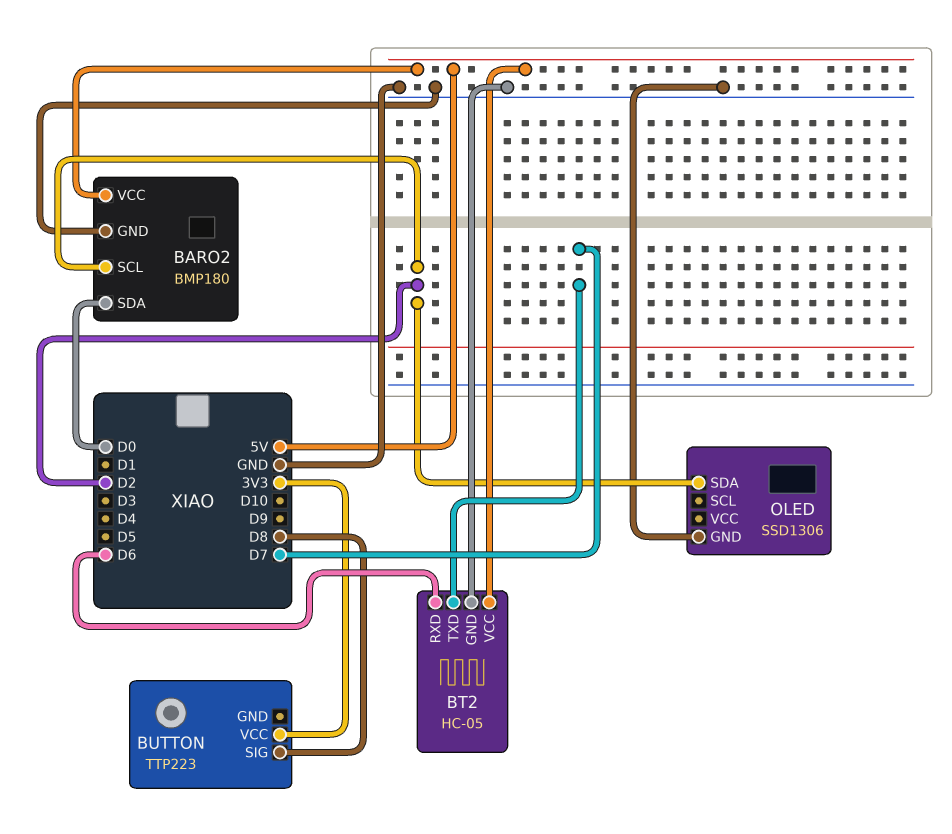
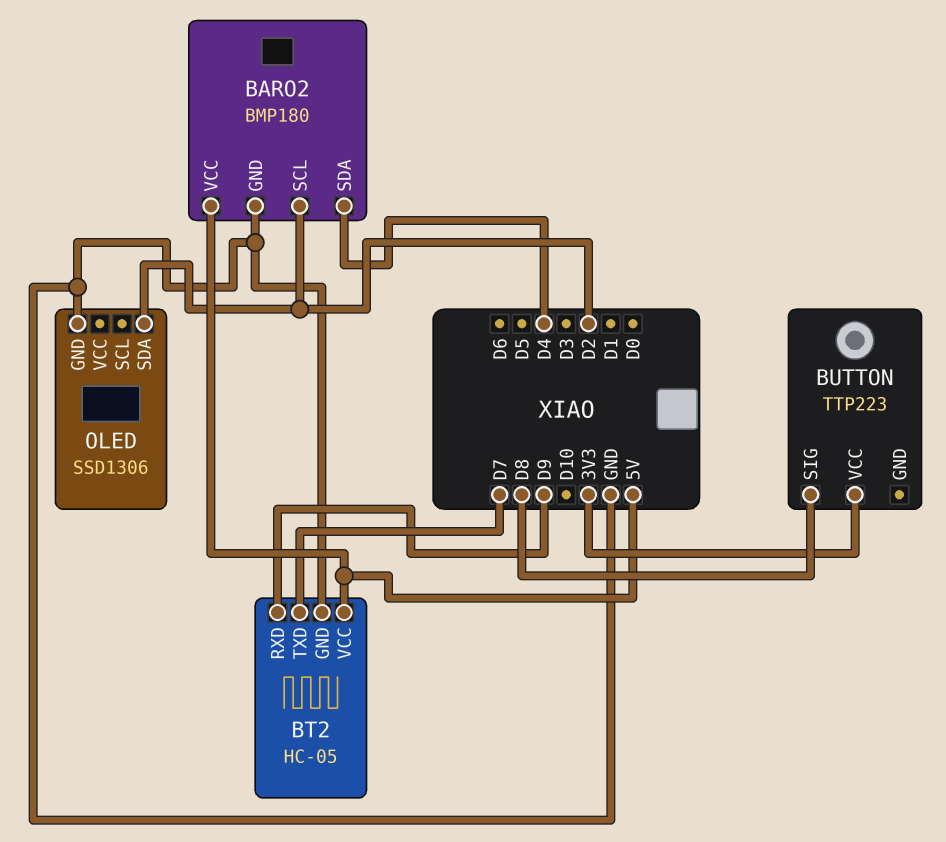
BARO2 pin SDA: D0 -> D4
BT2 pin RXD: D6 -> D9

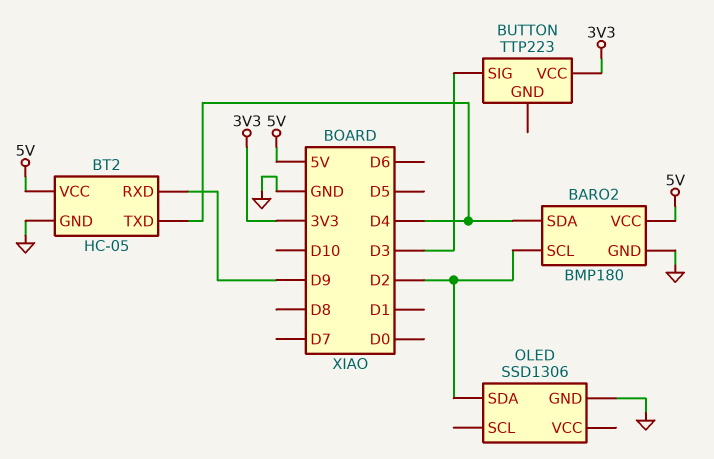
BT2 pin TXD: D7 -> D4
BUTTON pin SIG: D8 -> D3

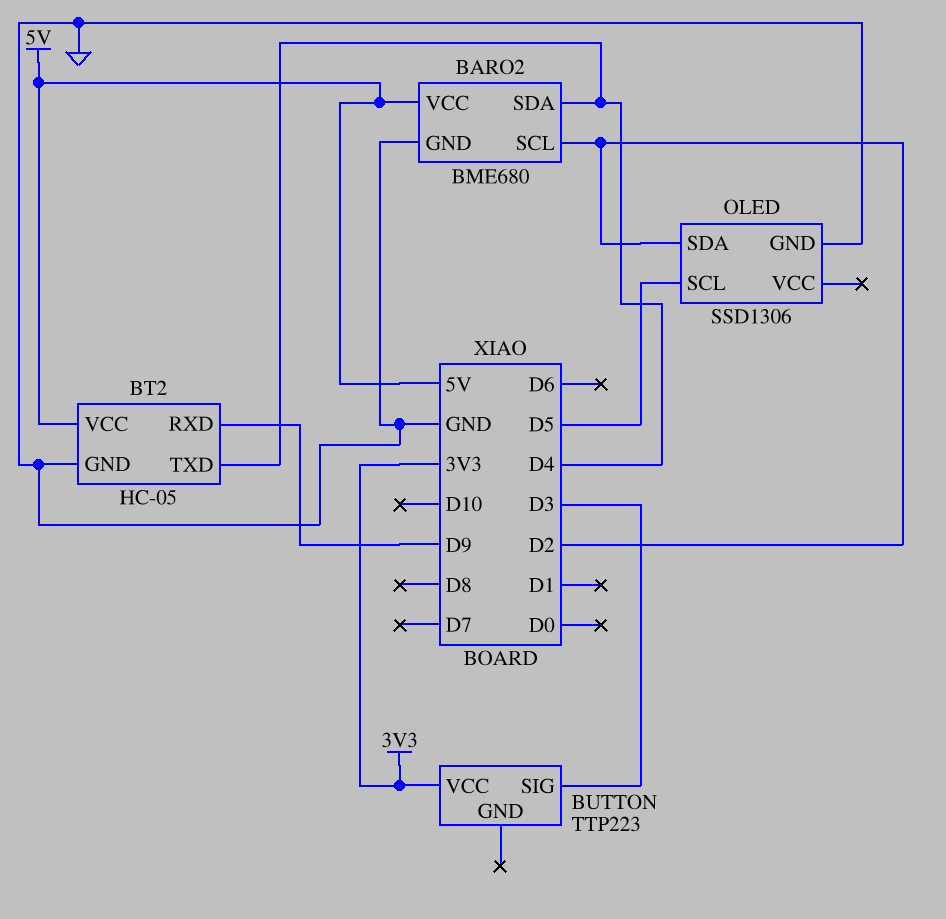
BARO2: BMP180 -> BME680
OLED pin SCL: none -> D5

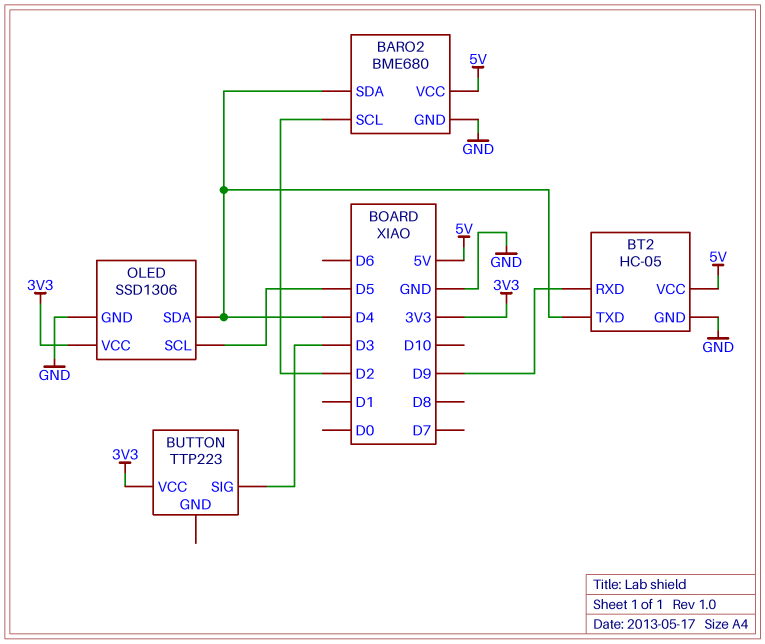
OLED pin SDA: D2 -> D4
OLED pin VCC: none -> 3V3

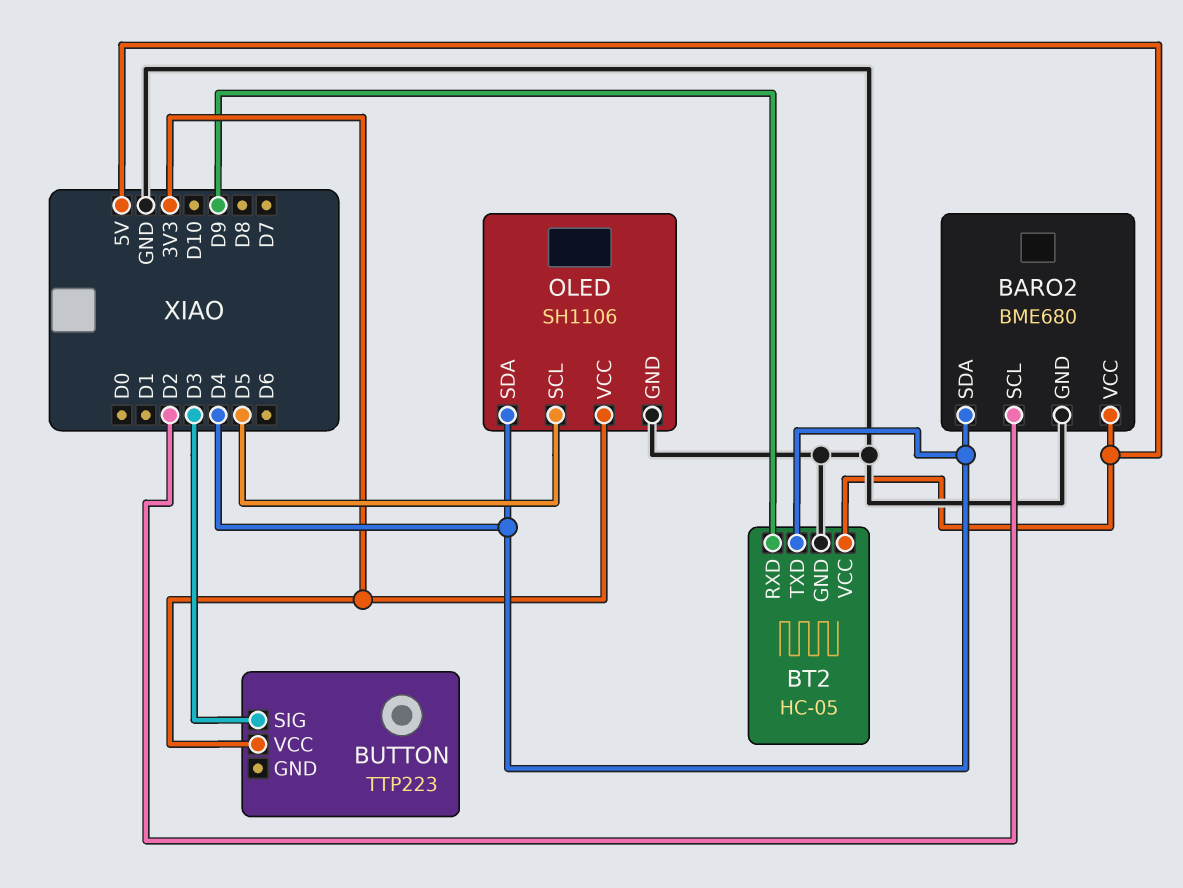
OLED: SSD1306 -> SH1106

